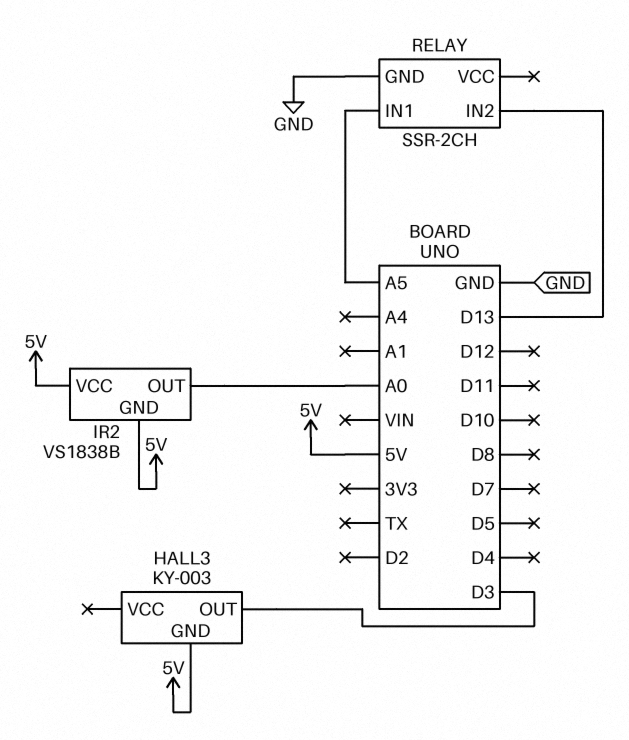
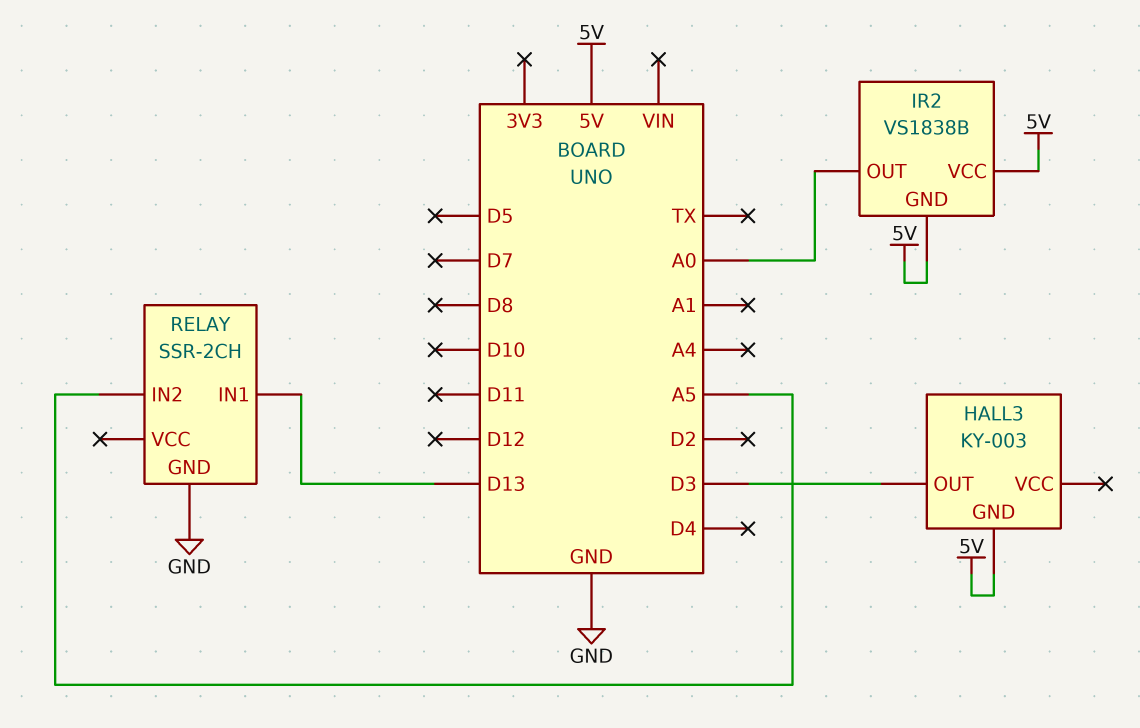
RELAY pin IN1: A5 -> D13
RELAY pin IN2: D13 -> A5

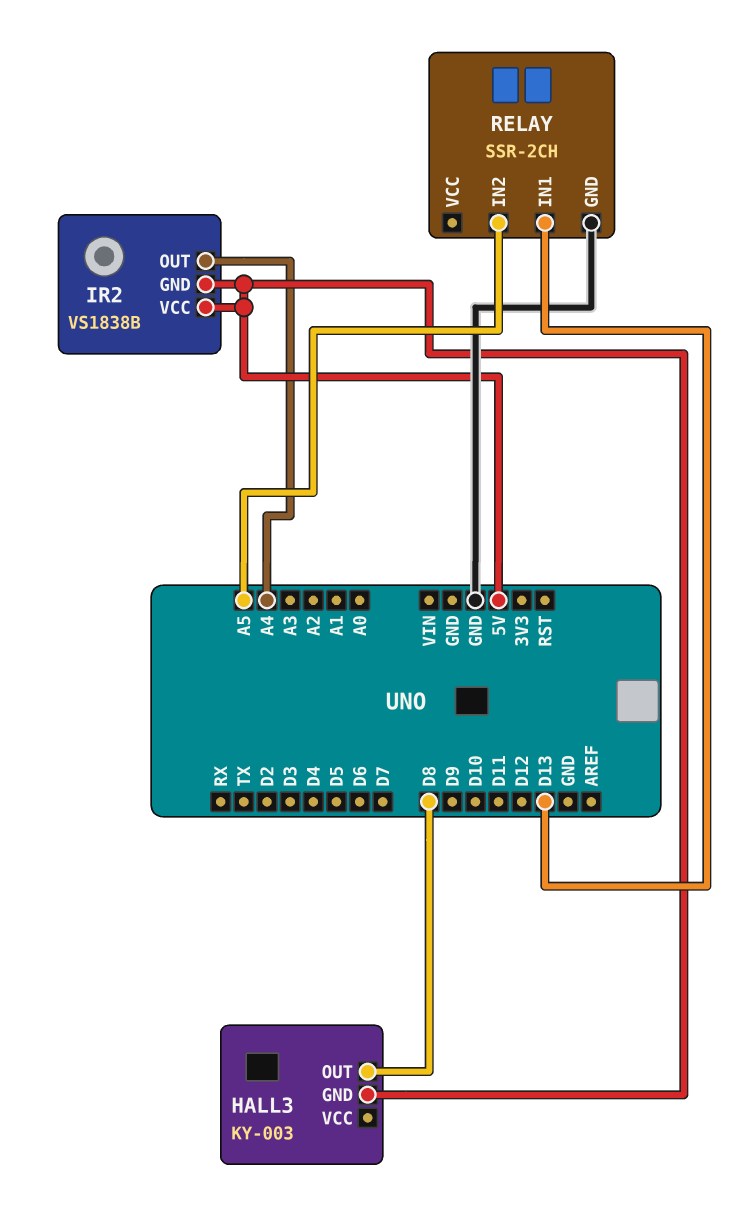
HALL3 pin OUT: D3 -> D8
IR2 pin OUT: A0 -> A4

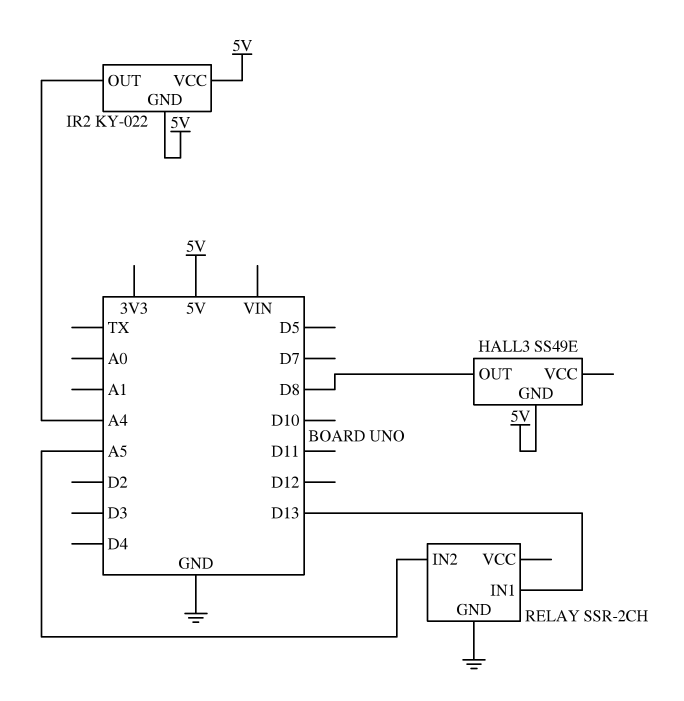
HALL3: KY-003 -> SS49E
IR2: VS1838B -> KY-022

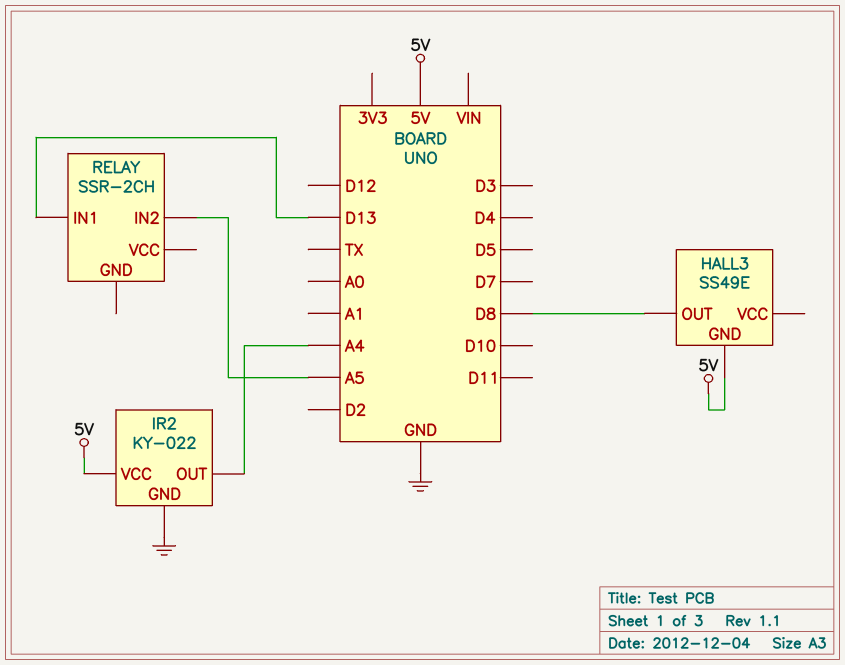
IR2 pin GND: 5V -> GND
RELAY pin GND: GND -> none

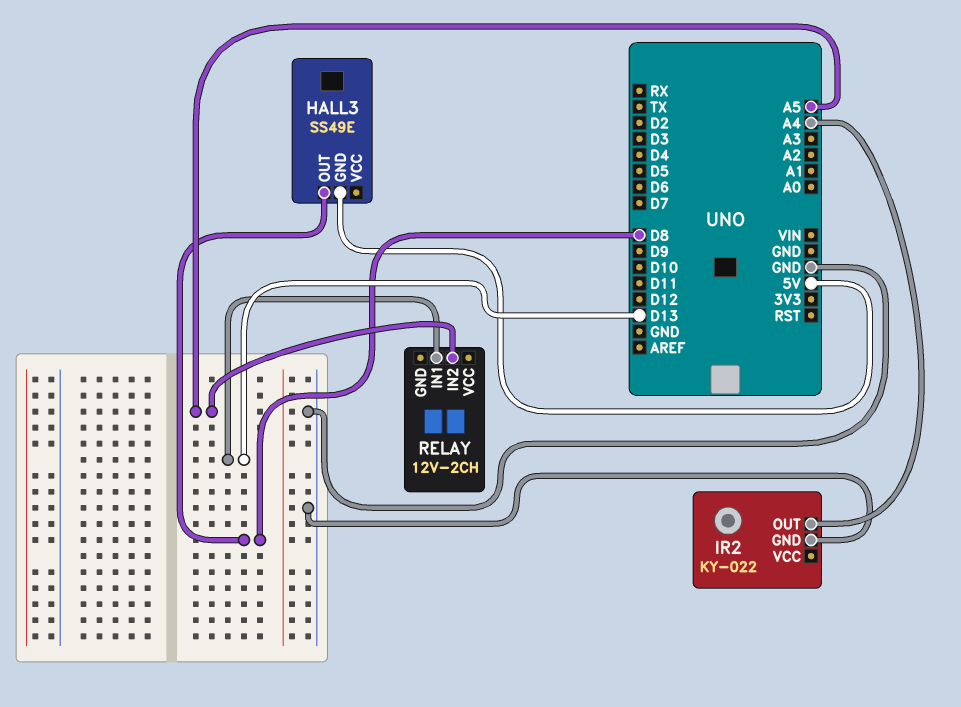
IR2 pin VCC: 5V -> none
RELAY: SSR-2CH -> 12V-2CH

